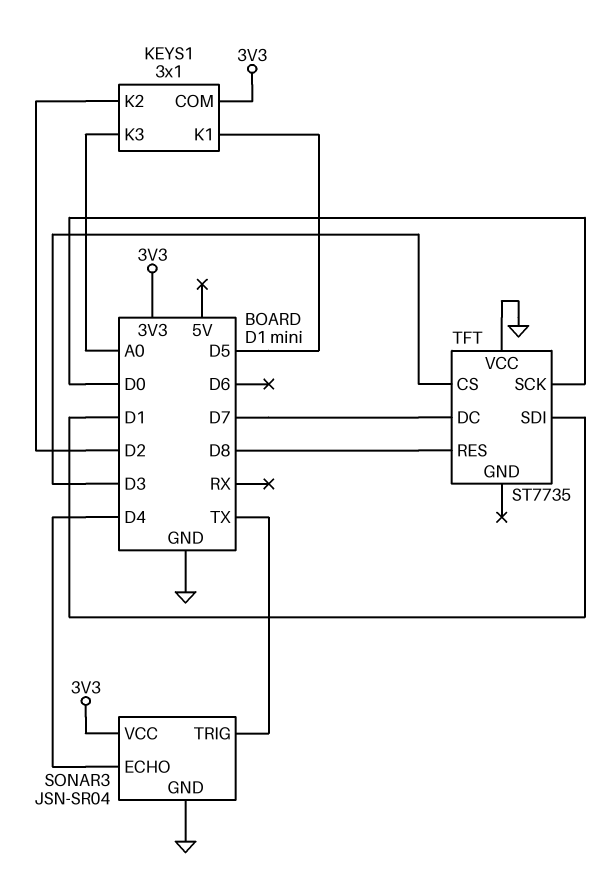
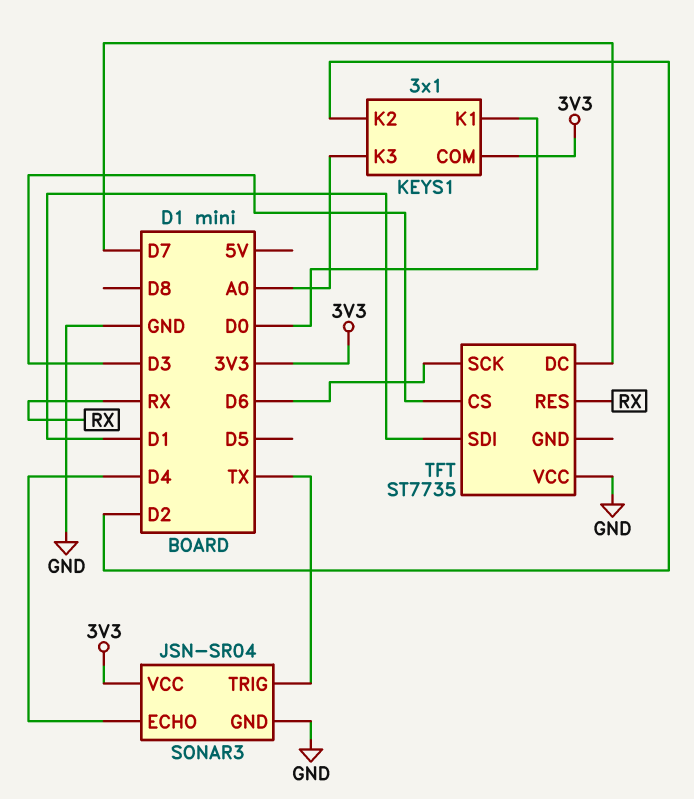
KEYS1 pin K1: D5 -> D0
TFT pin RES: D8 -> RX
TFT pin SCK: D0 -> D6

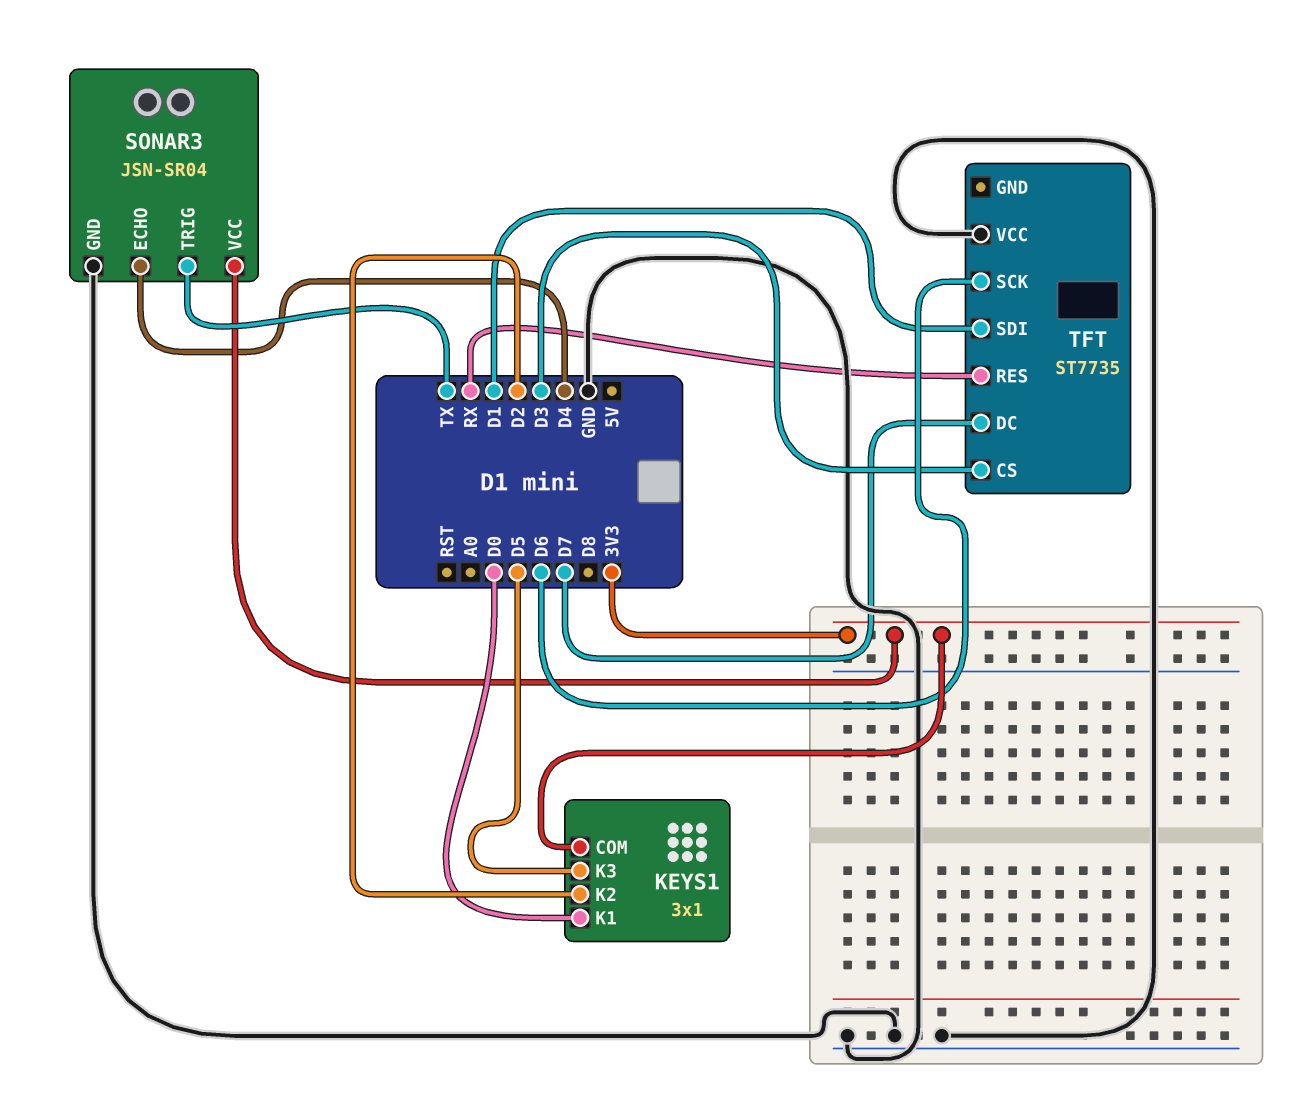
KEYS1 pin K3: A0 -> D5

